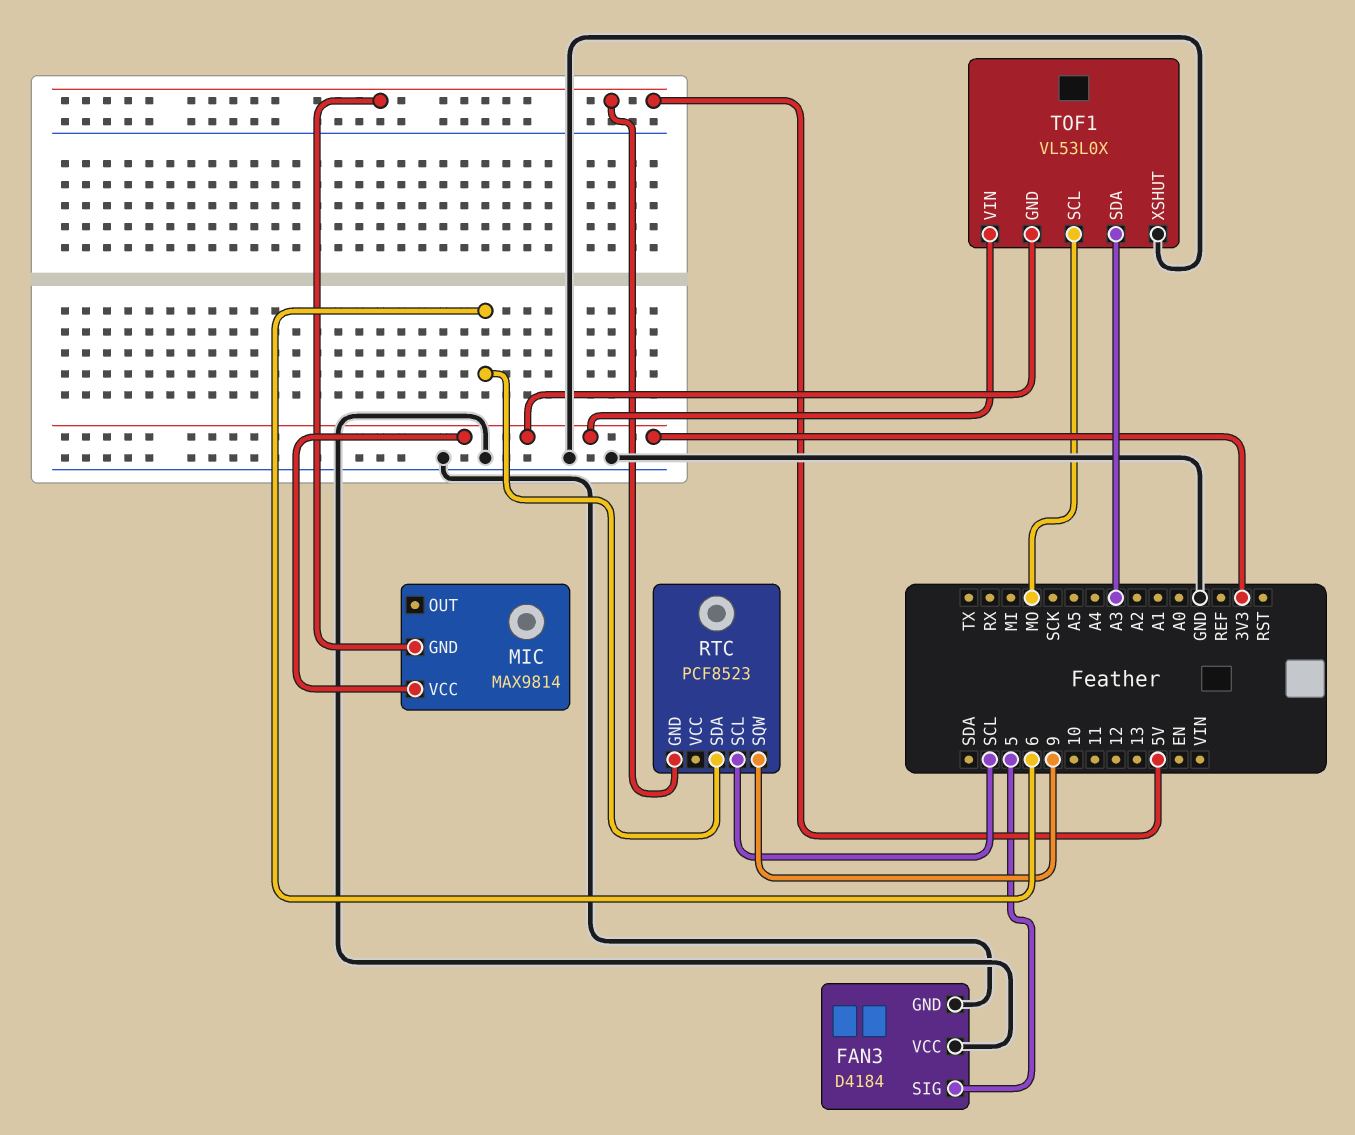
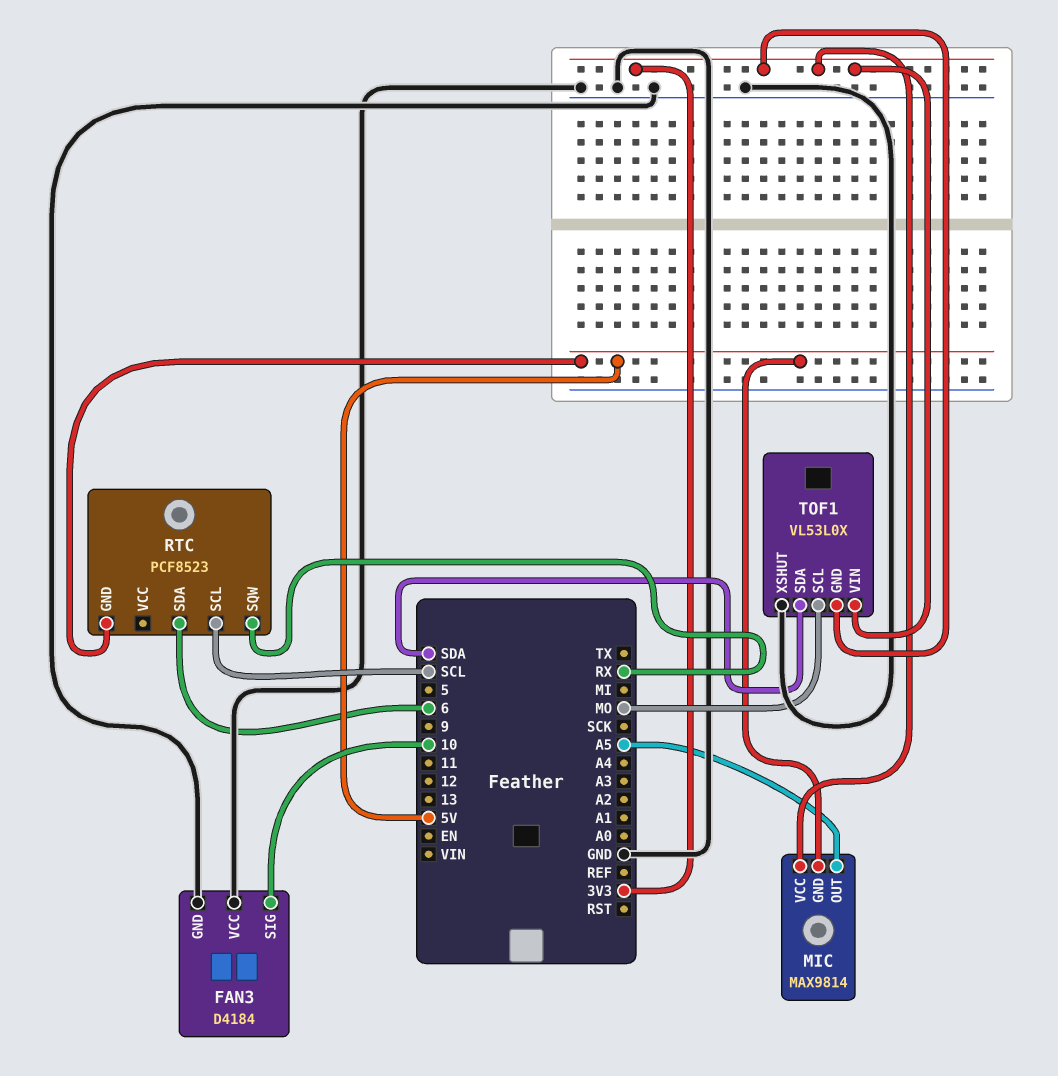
FAN3 pin SIG: 5 -> 10
MIC pin OUT: none -> A5
RTC pin SQW: 9 -> RX
TOF1 pin SDA: A3 -> SDA

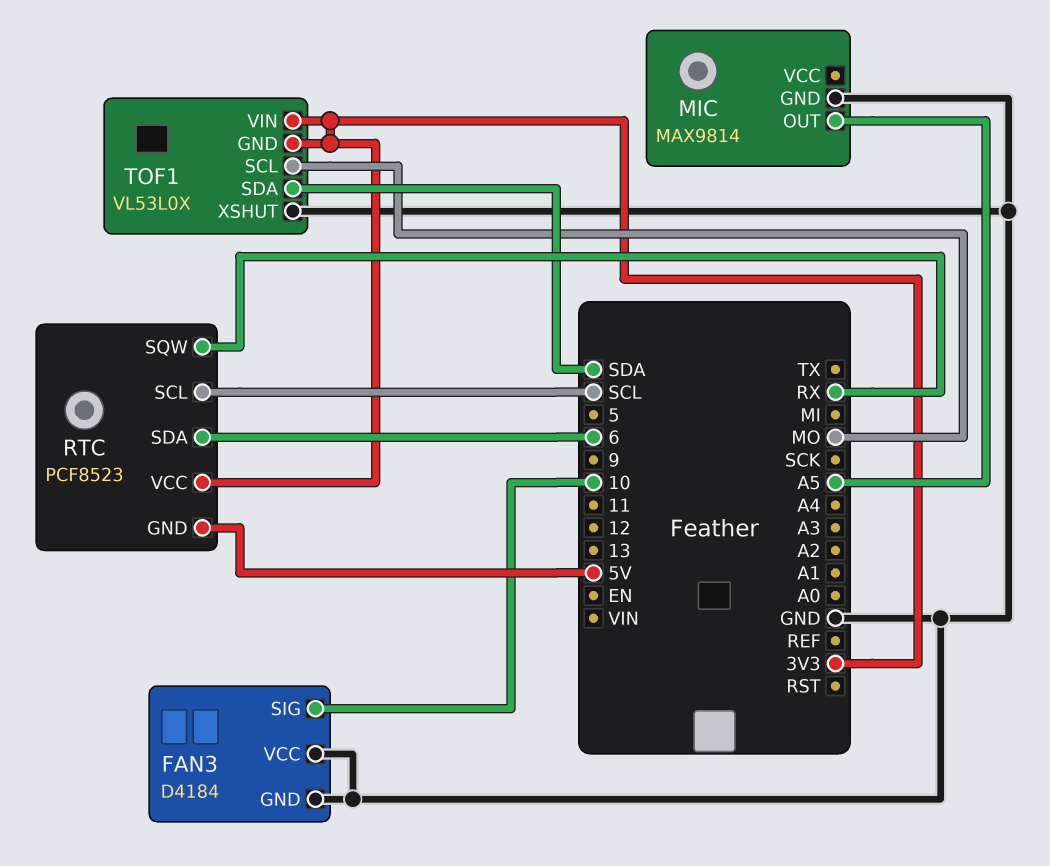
MIC pin GND: 5V -> GND
MIC pin VCC: 3V3 -> none
RTC pin VCC: none -> 3V3

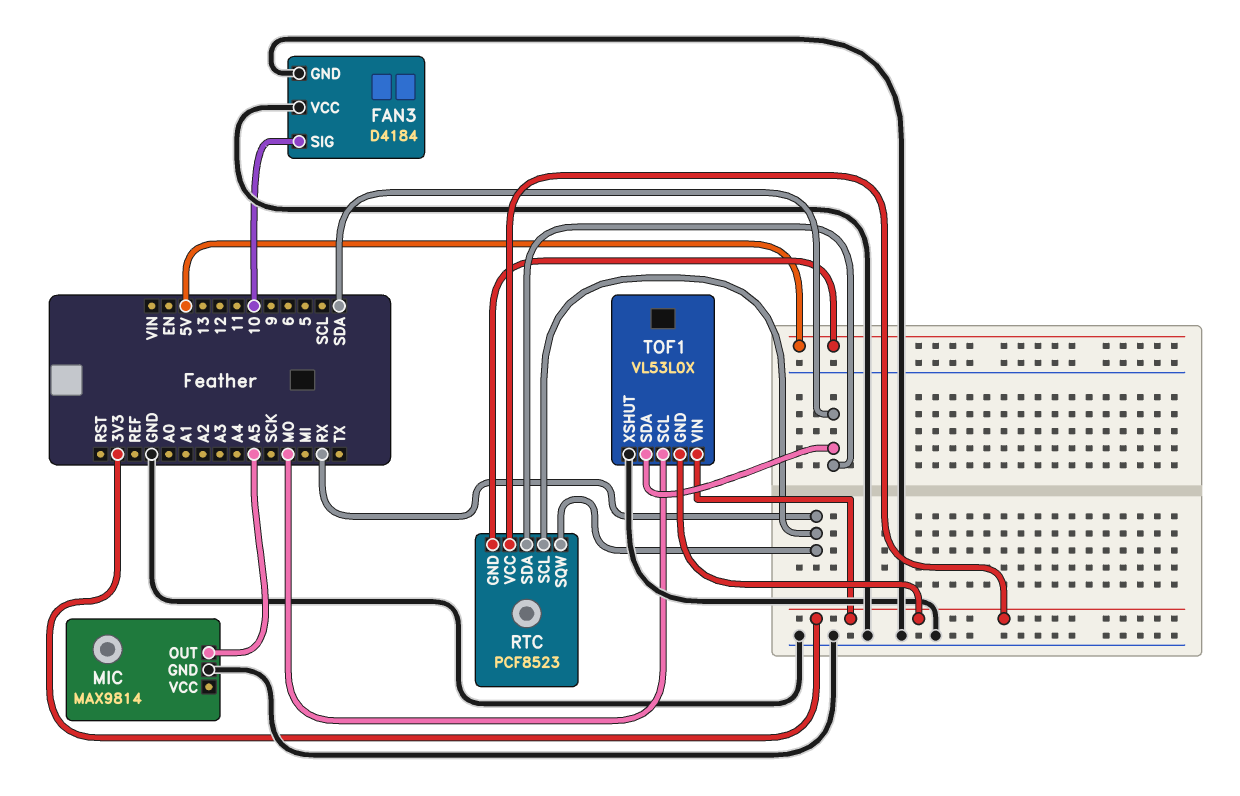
RTC pin SCL: SCL -> RX
RTC pin SDA: 6 -> SDA

